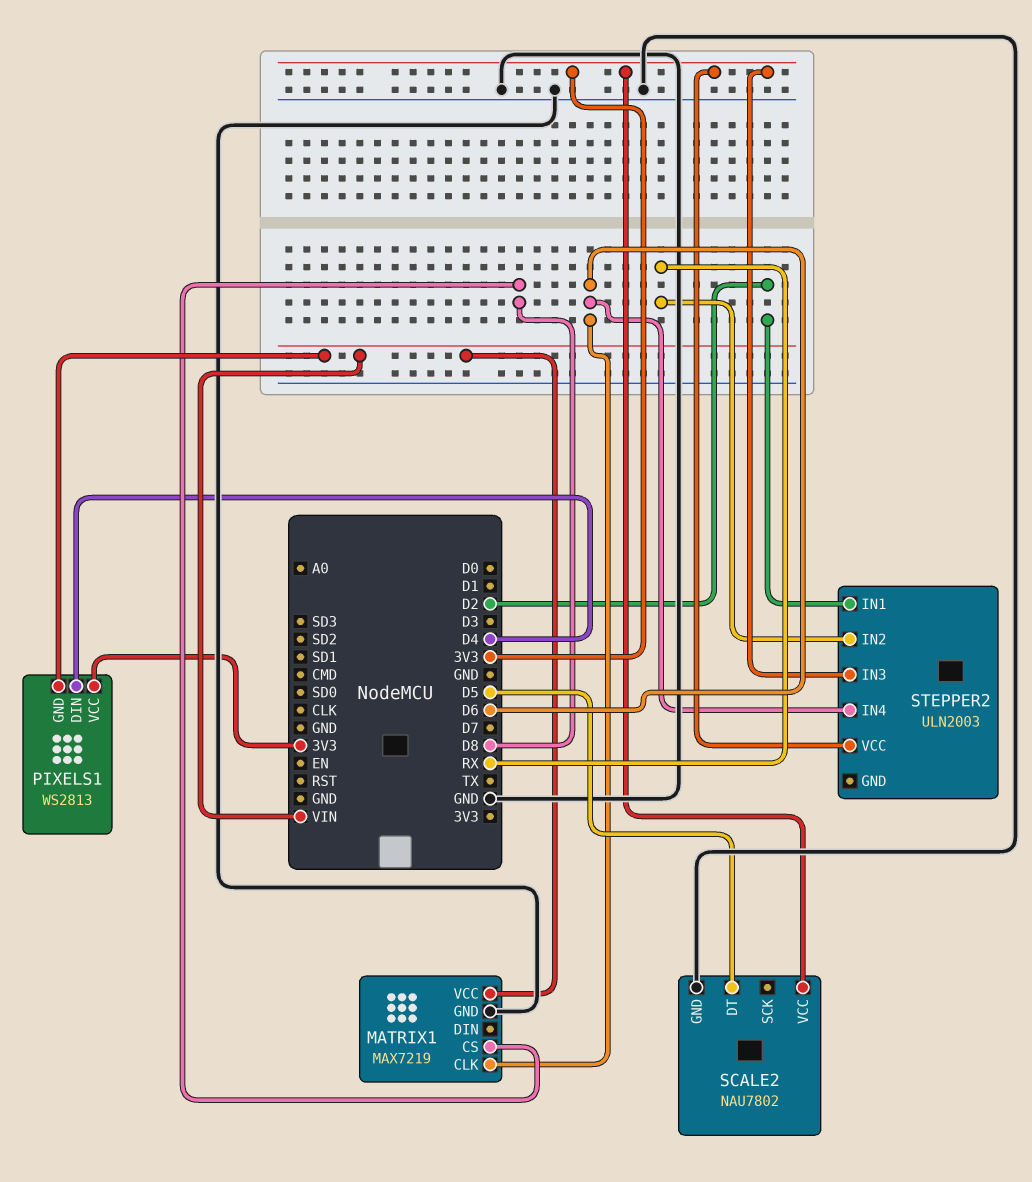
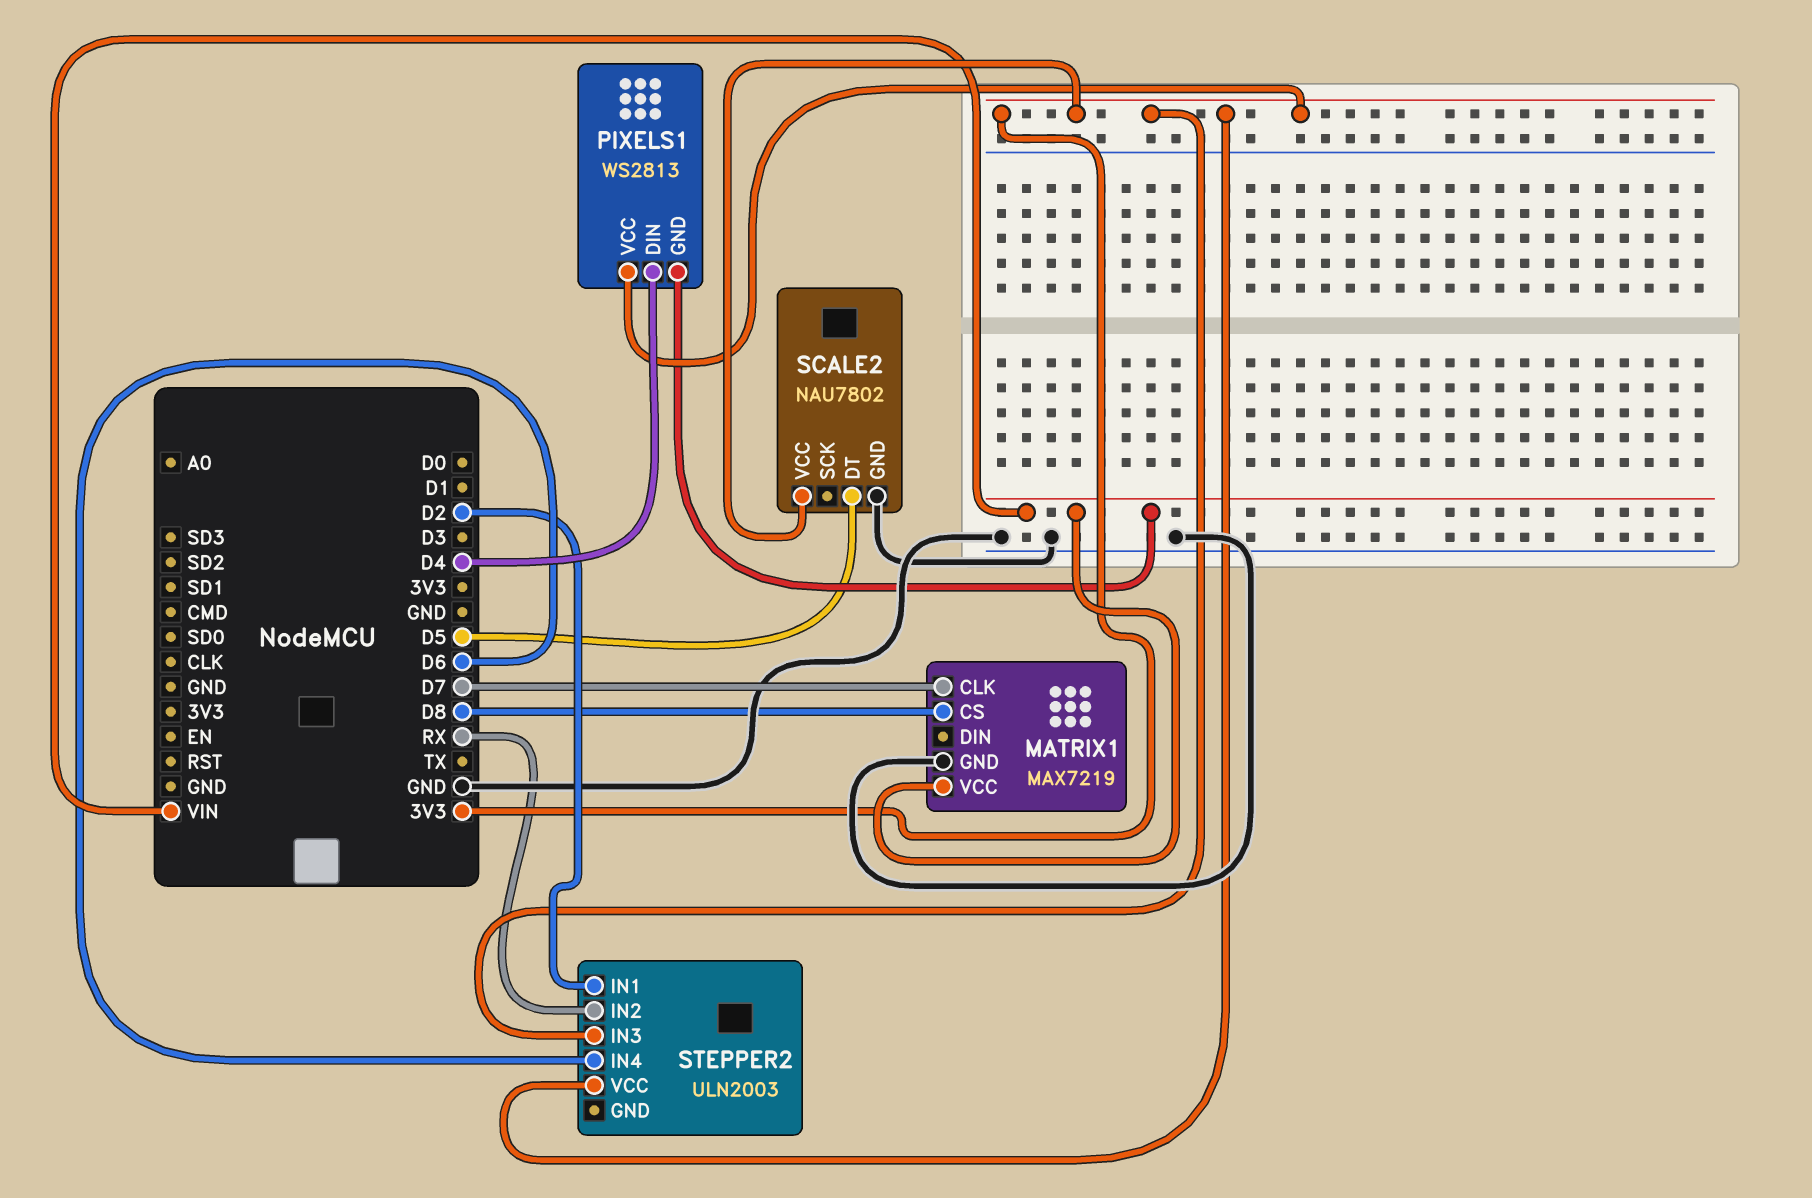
MATRIX1 pin CLK: D6 -> D7

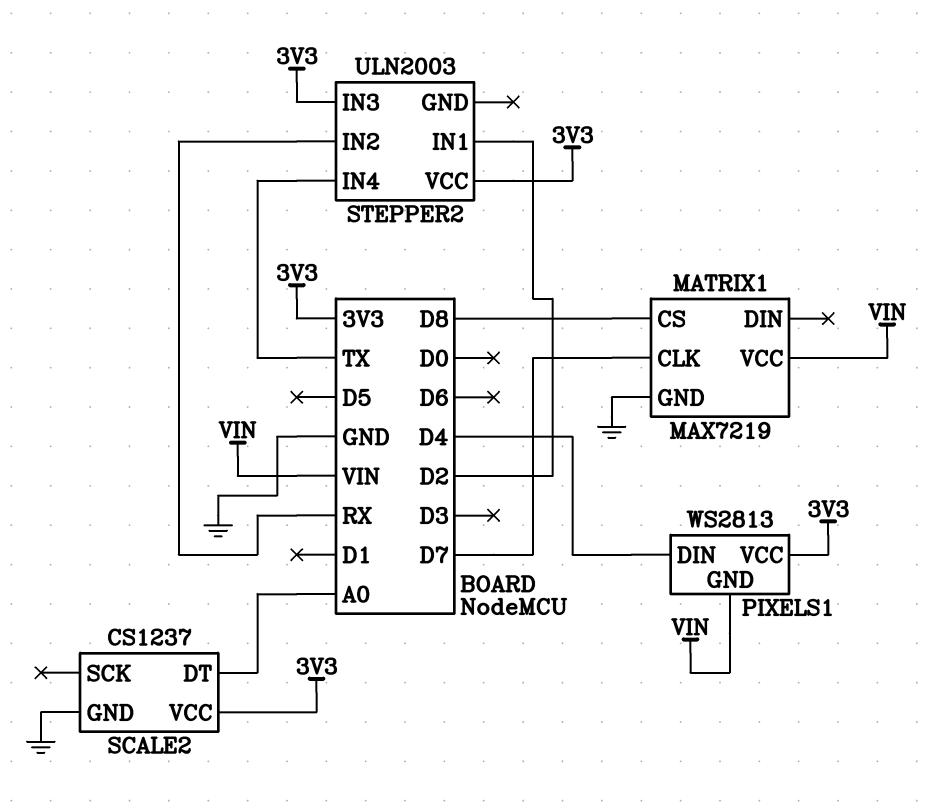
SCALE2: NAU7802 -> CS1237
SCALE2 pin DT: D5 -> A0
STEPPER2 pin IN4: D6 -> TX

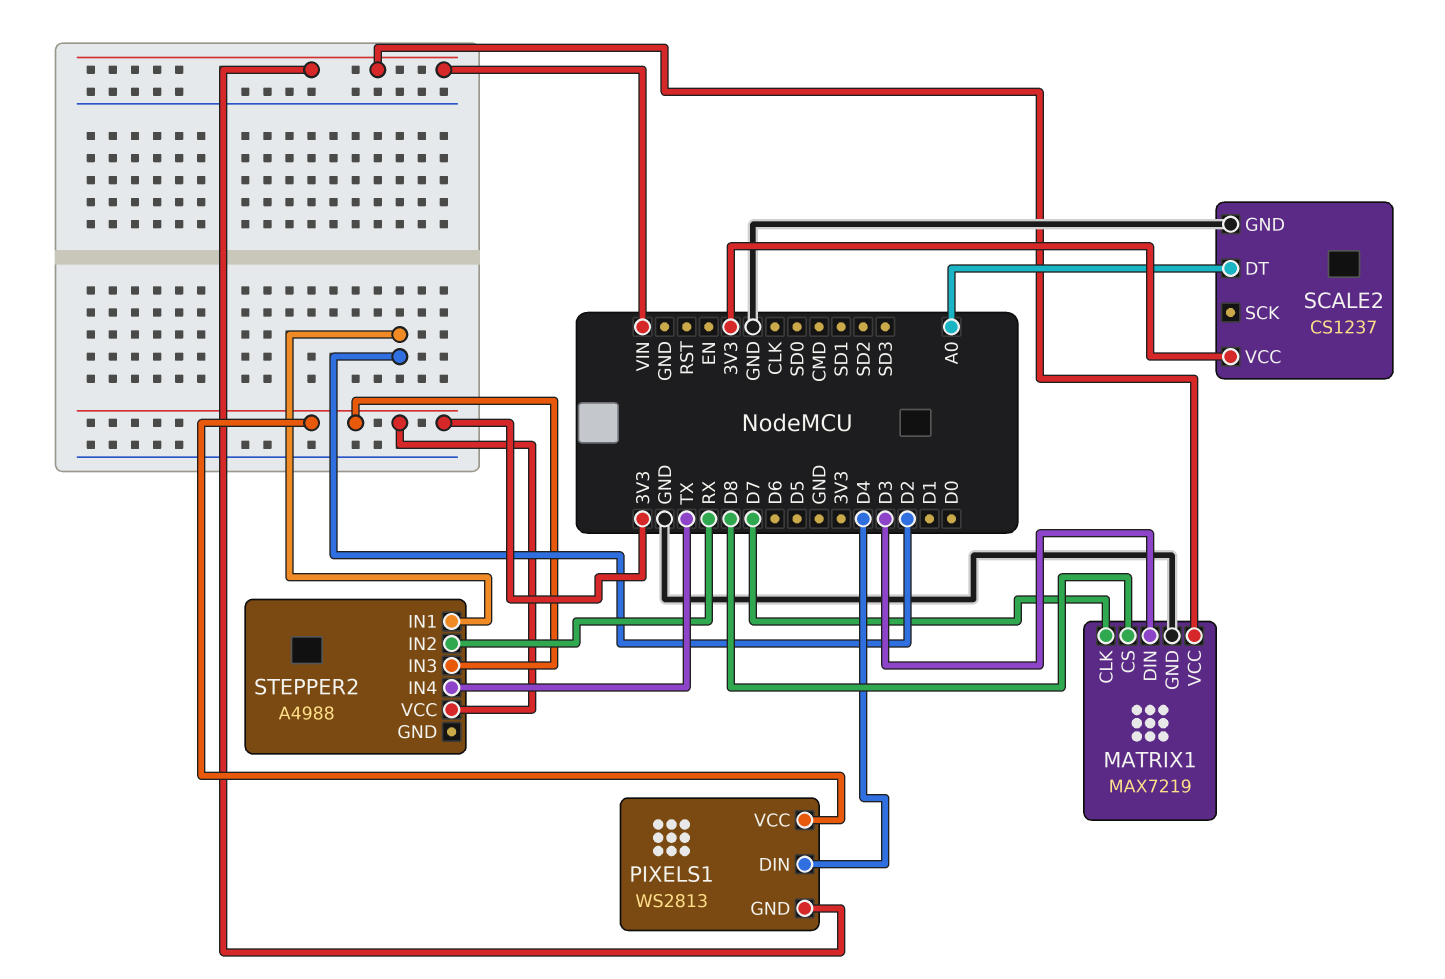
MATRIX1 pin DIN: none -> D3
STEPPER2: ULN2003 -> A4988

